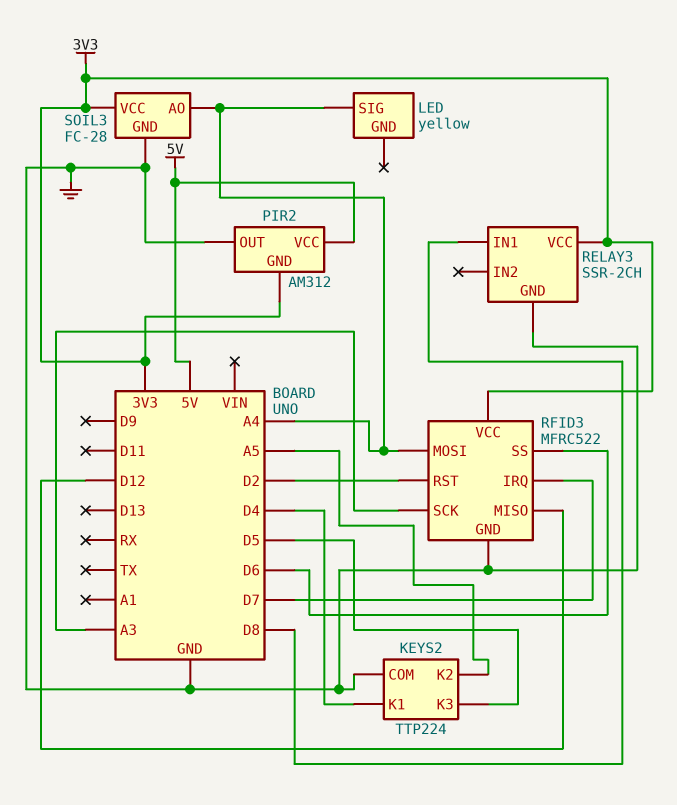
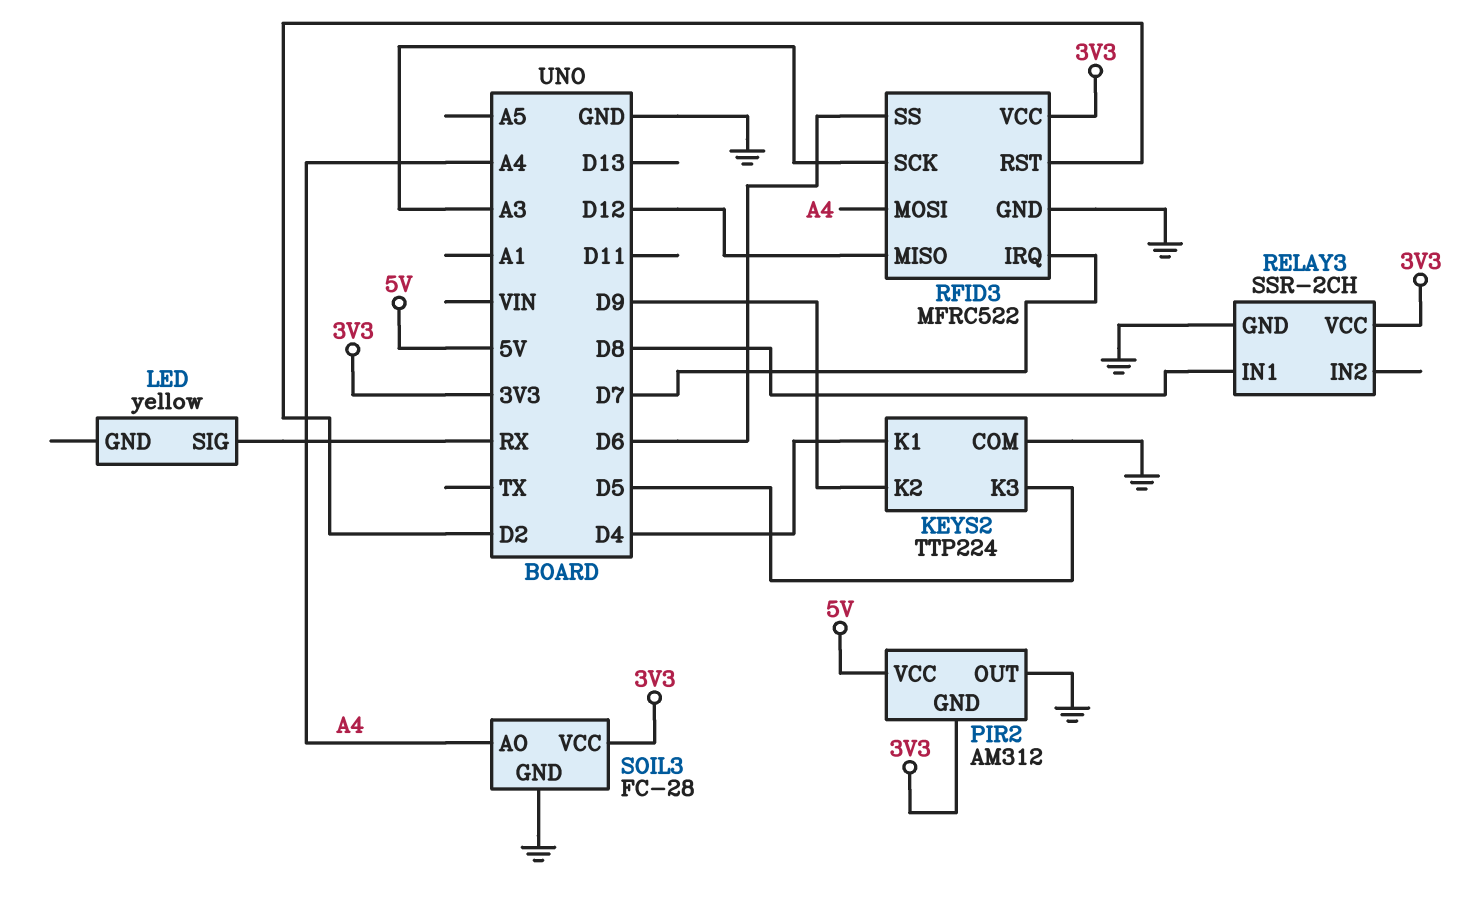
KEYS2 pin K2: A5 -> D9
LED pin SIG: A4 -> RX

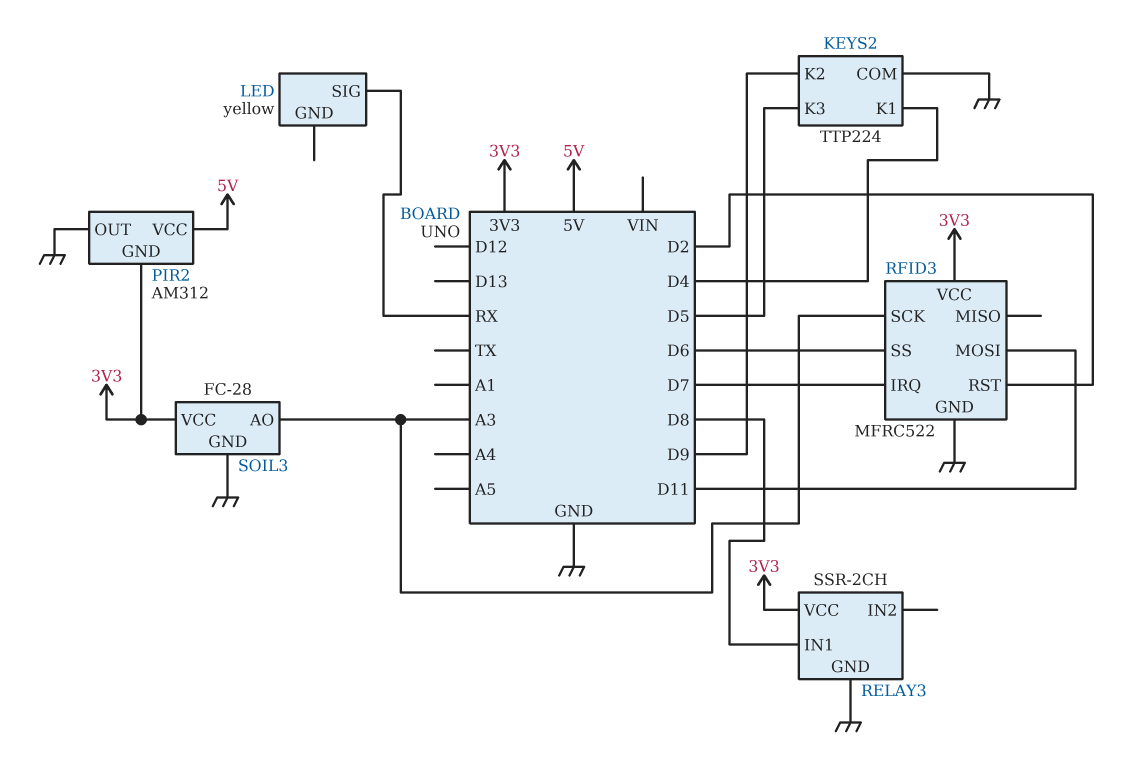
RFID3 pin MISO: D12 -> none
RFID3 pin MOSI: A4 -> D11
SOIL3 pin AO: A4 -> A3

